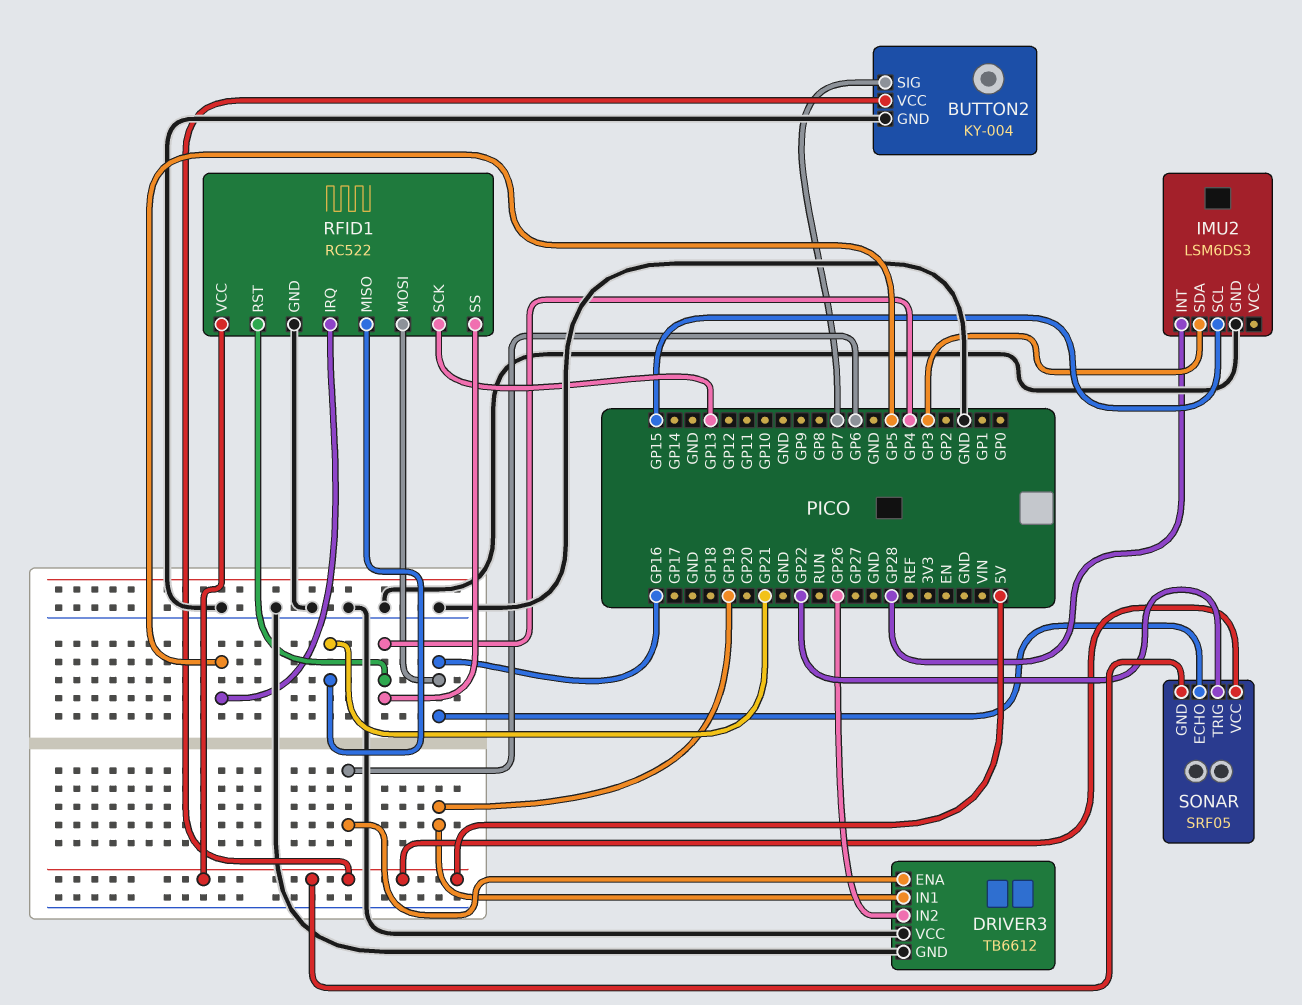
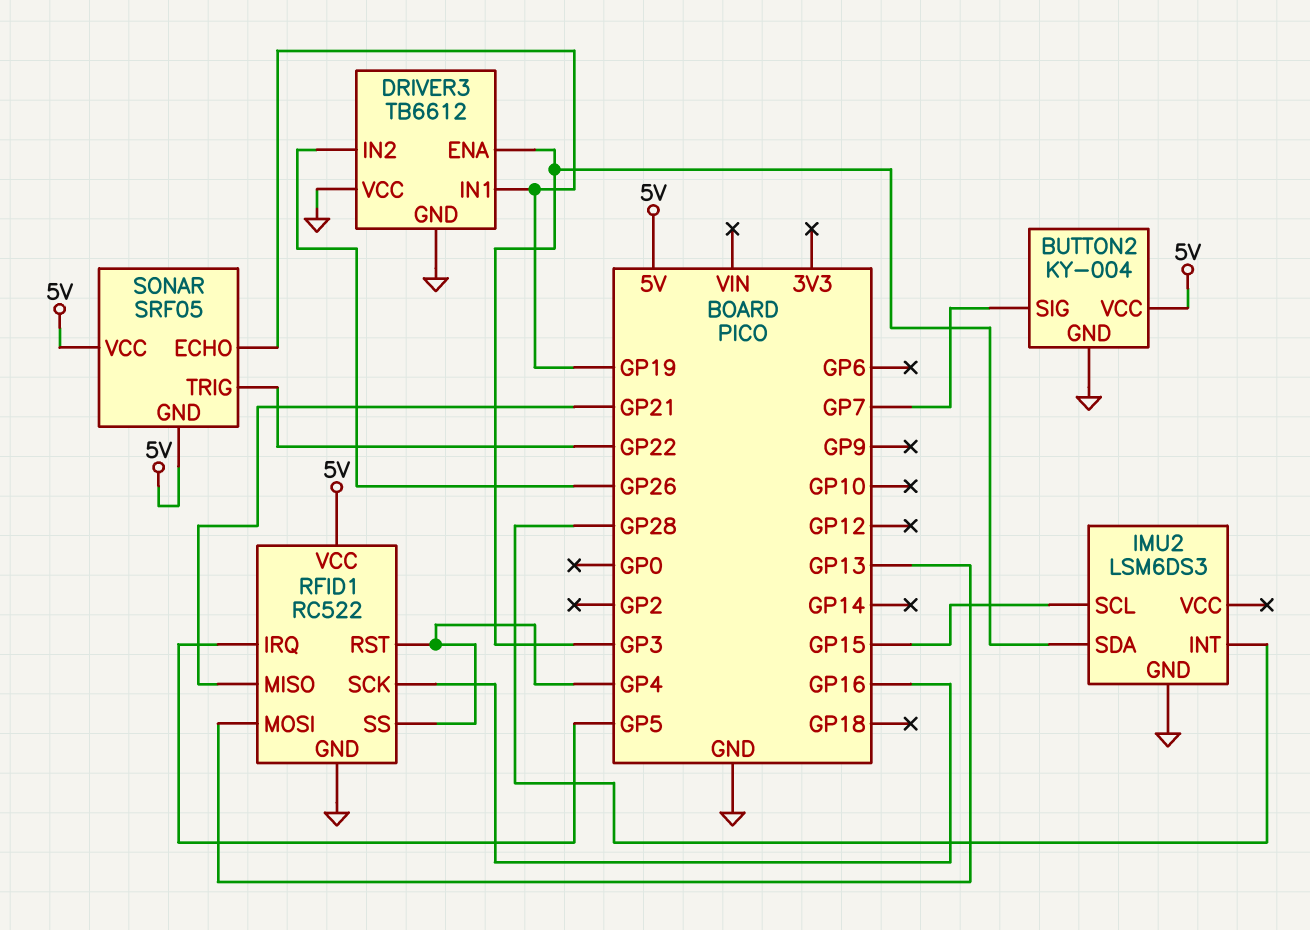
DRIVER3 pin ENA: GP6 -> GP3
RFID1 pin MOSI: GP16 -> GP13
RFID1 pin SCK: GP13 -> GP16
SONAR pin ECHO: GP16 -> GP19

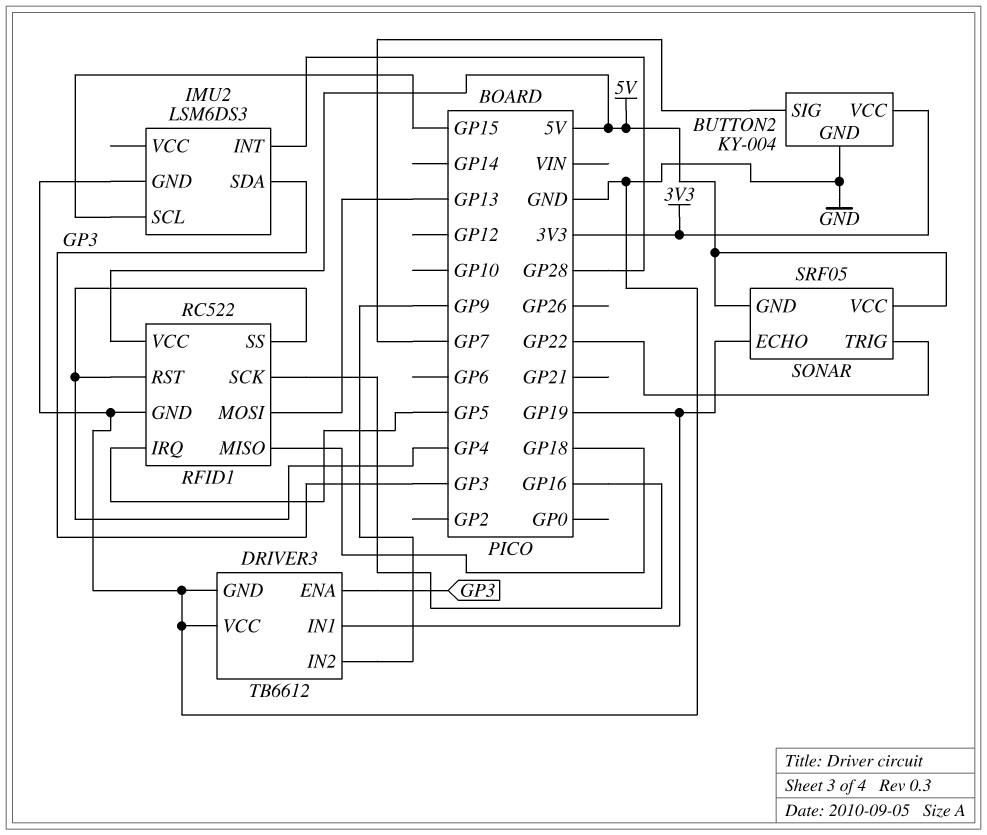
BUTTON2 pin VCC: 5V -> 3V3
DRIVER3 pin IN2: GP26 -> GP9
RFID1 pin MISO: GP21 -> GP18

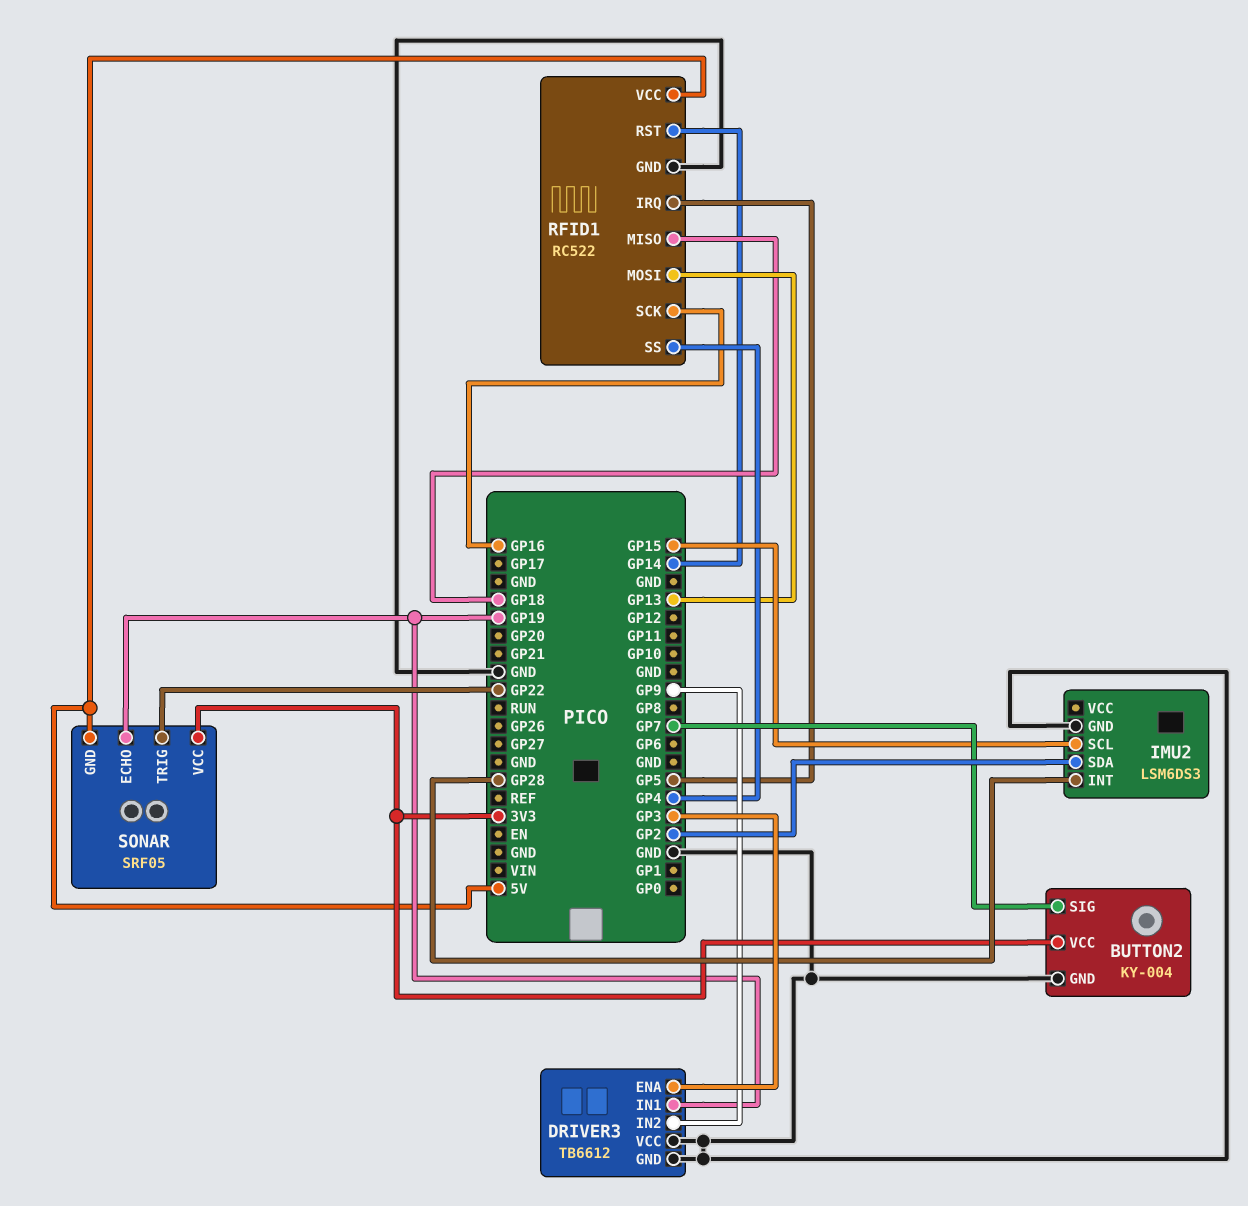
IMU2 pin SDA: GP3 -> GP2
RFID1 pin RST: GP4 -> GP14
SONAR pin VCC: 5V -> 3V3

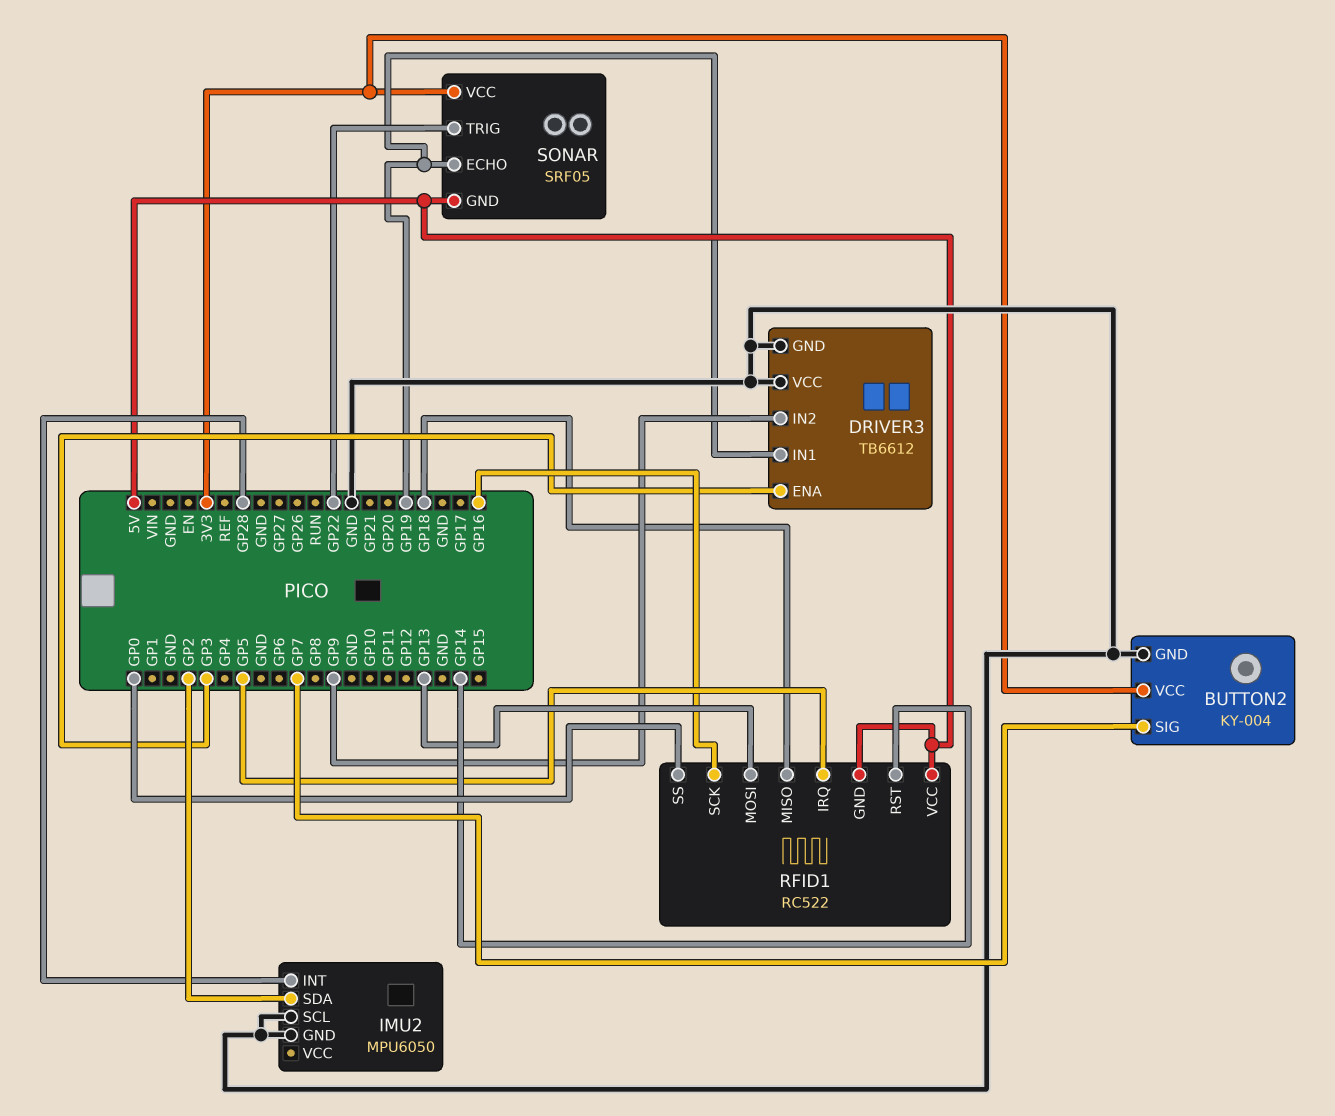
IMU2: LSM6DS3 -> MPU6050
IMU2 pin SCL: GP15 -> GND
RFID1 pin GND: GND -> 5V
RFID1 pin SS: GP4 -> GP0

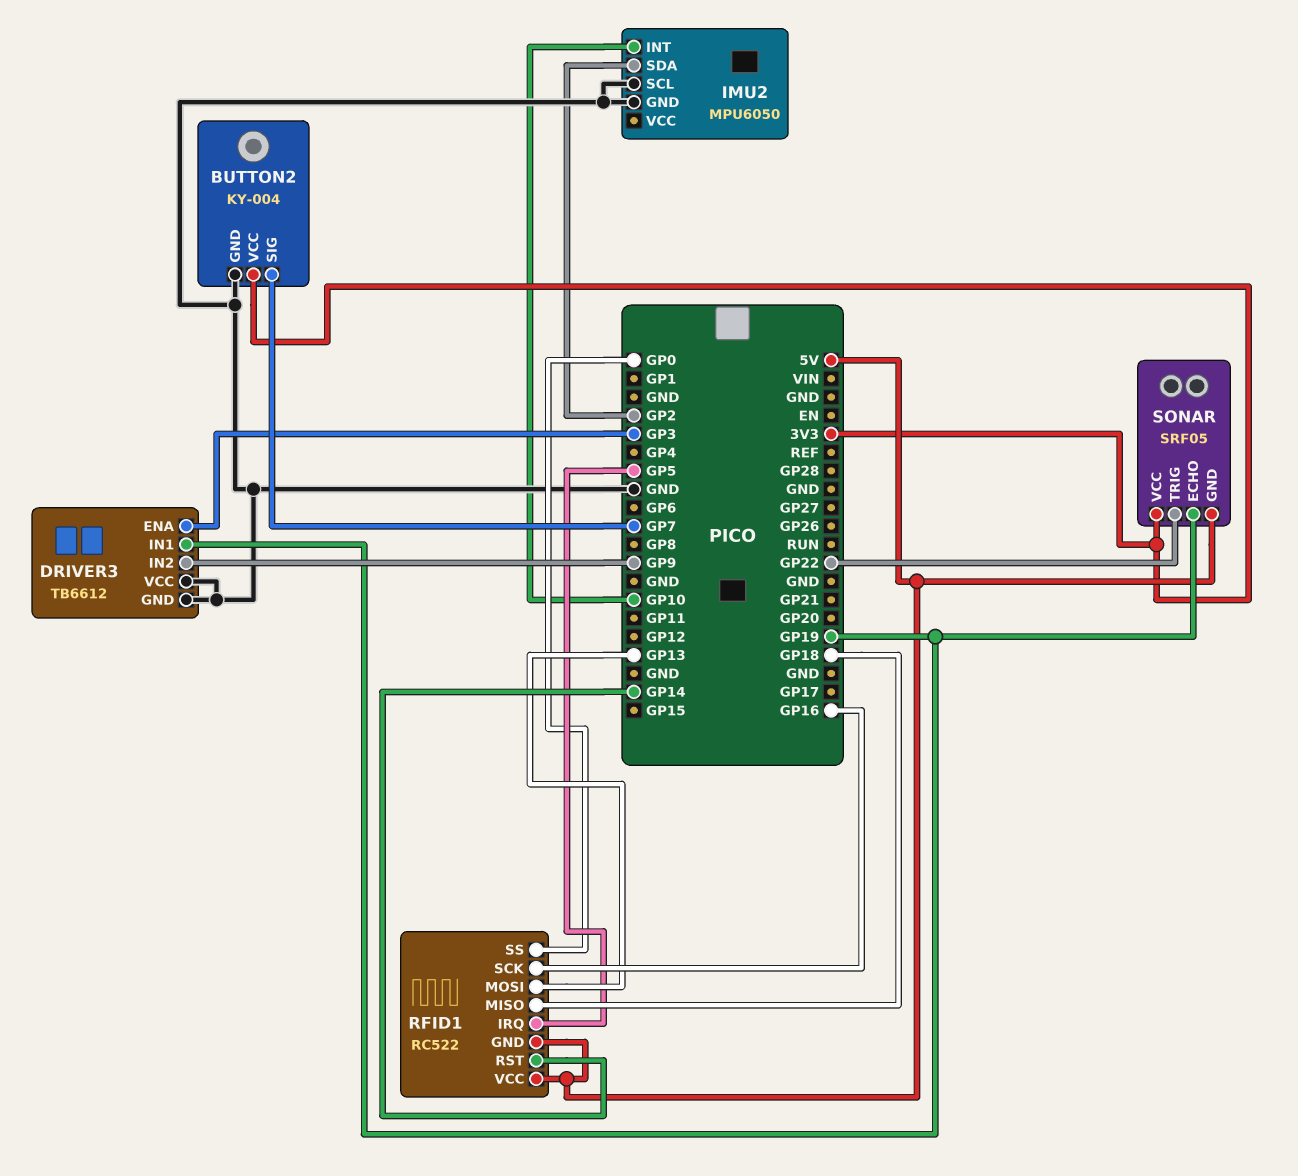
IMU2 pin INT: GP28 -> GP10

